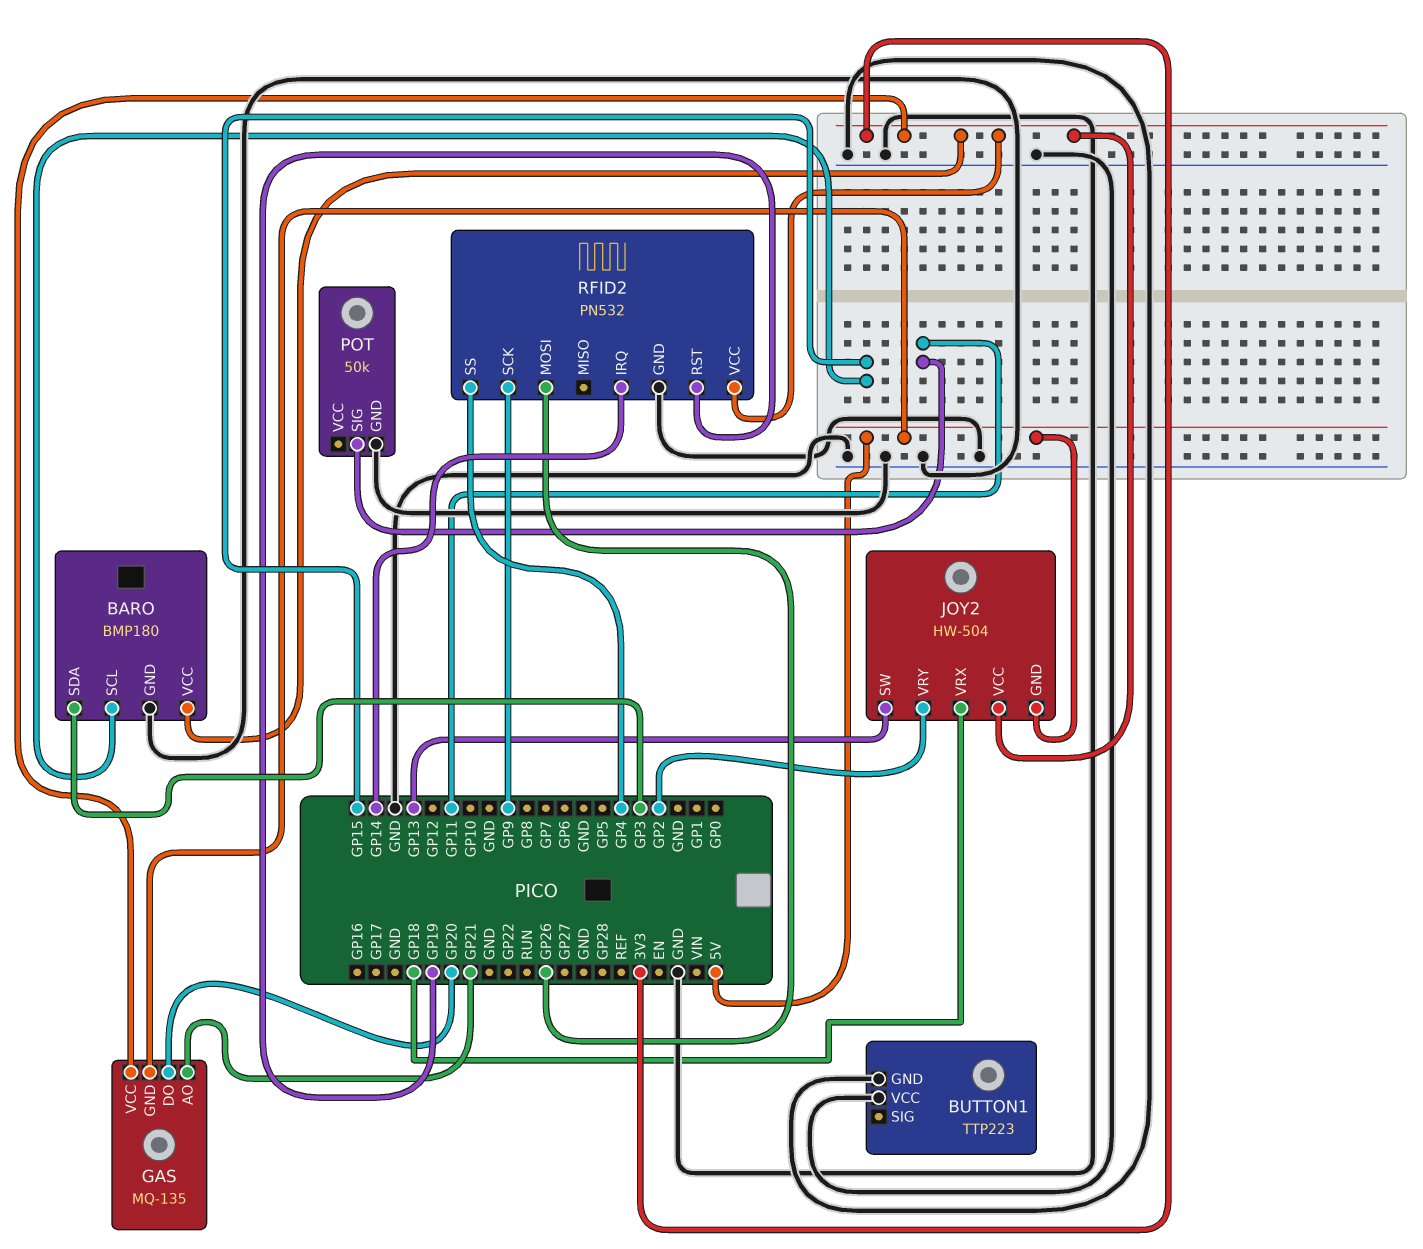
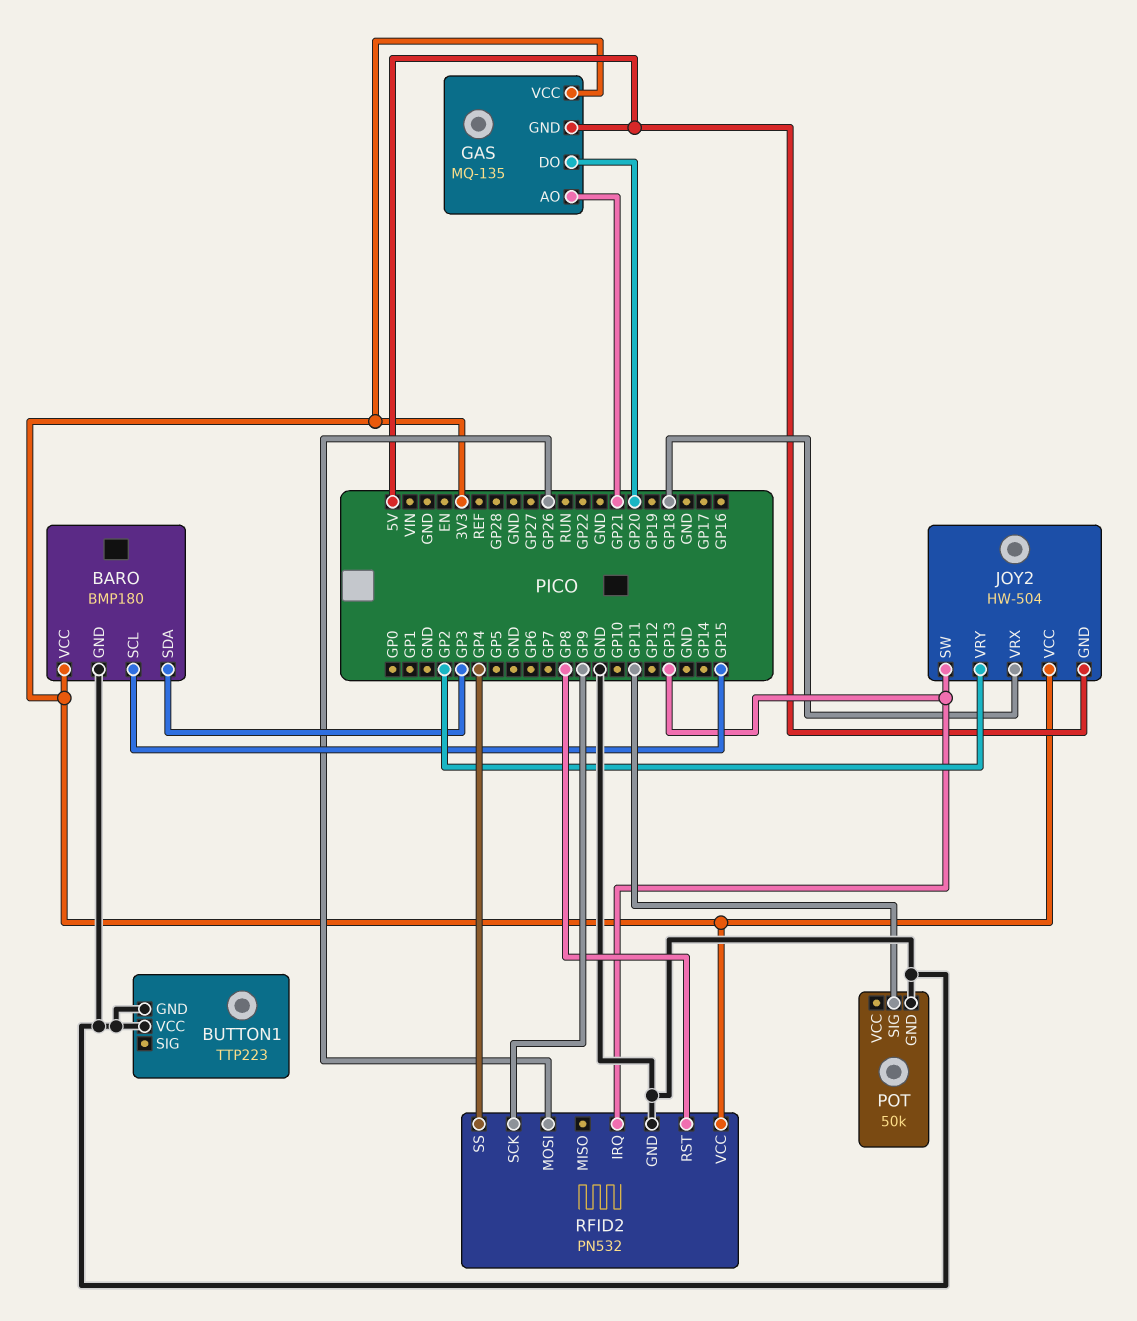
RFID2 pin IRQ: GP14 -> GP13
RFID2 pin RST: GP19 -> GP8

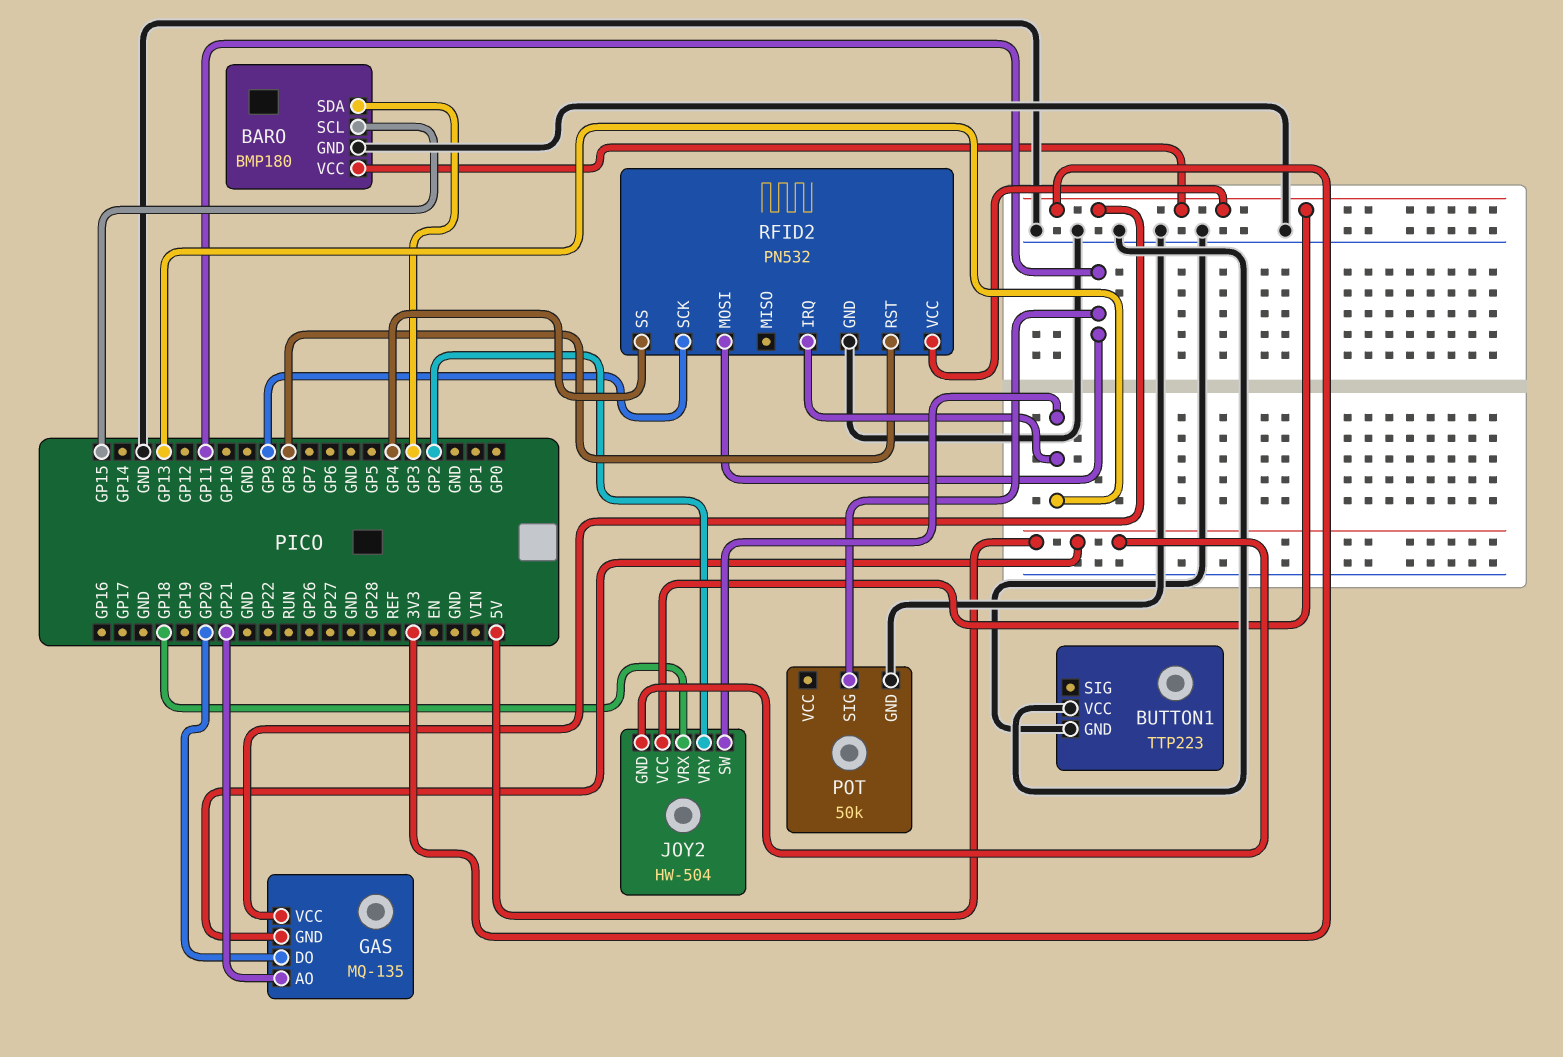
RFID2 pin MOSI: GP26 -> GP11

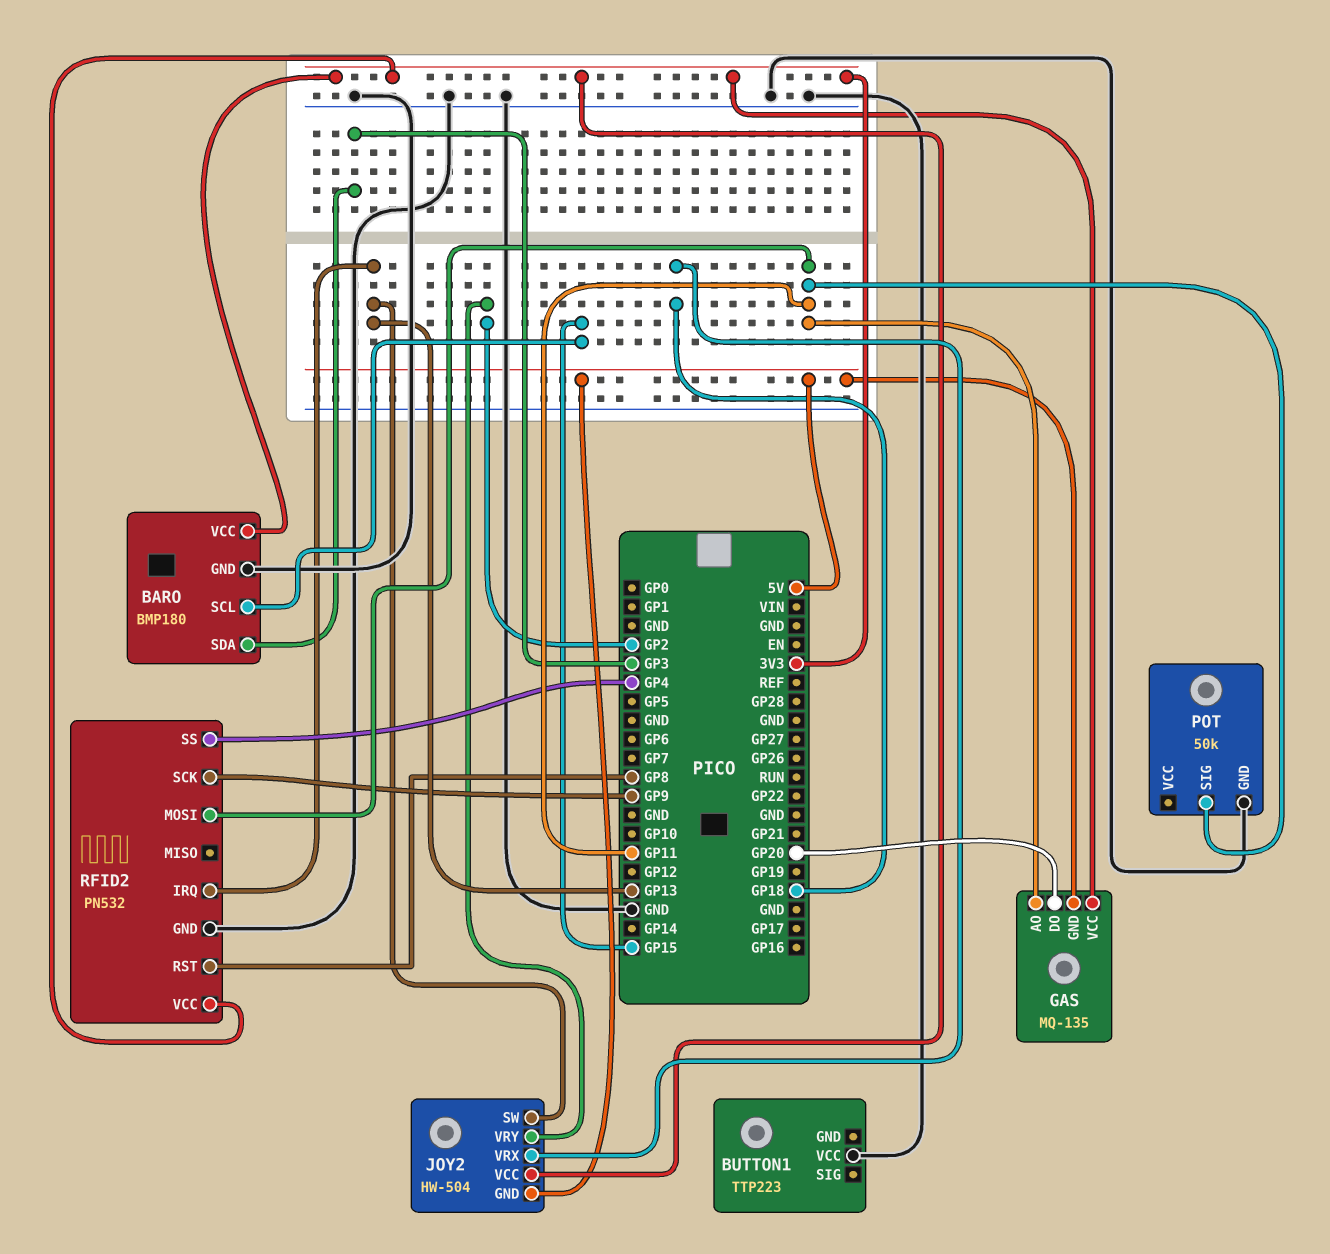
BUTTON1 pin GND: GND -> none
GAS pin AO: GP21 -> GP11

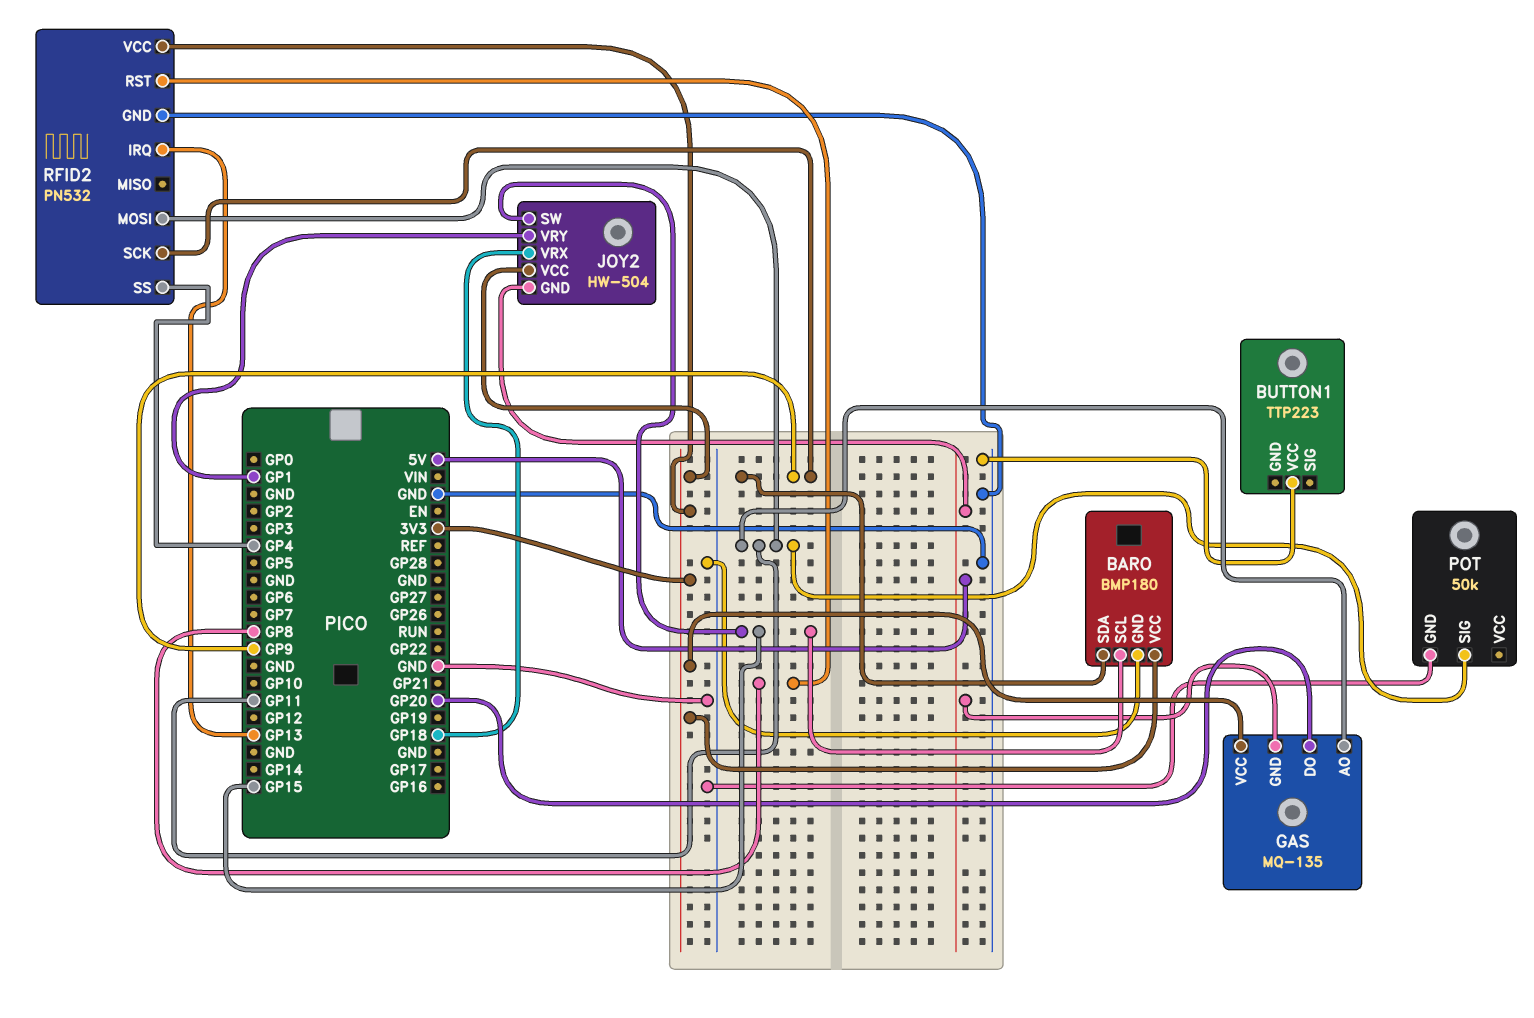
BARO pin SDA: GP3 -> GP9
JOY2 pin SW: GP13 -> GP15
JOY2 pin VRY: GP2 -> GP1

